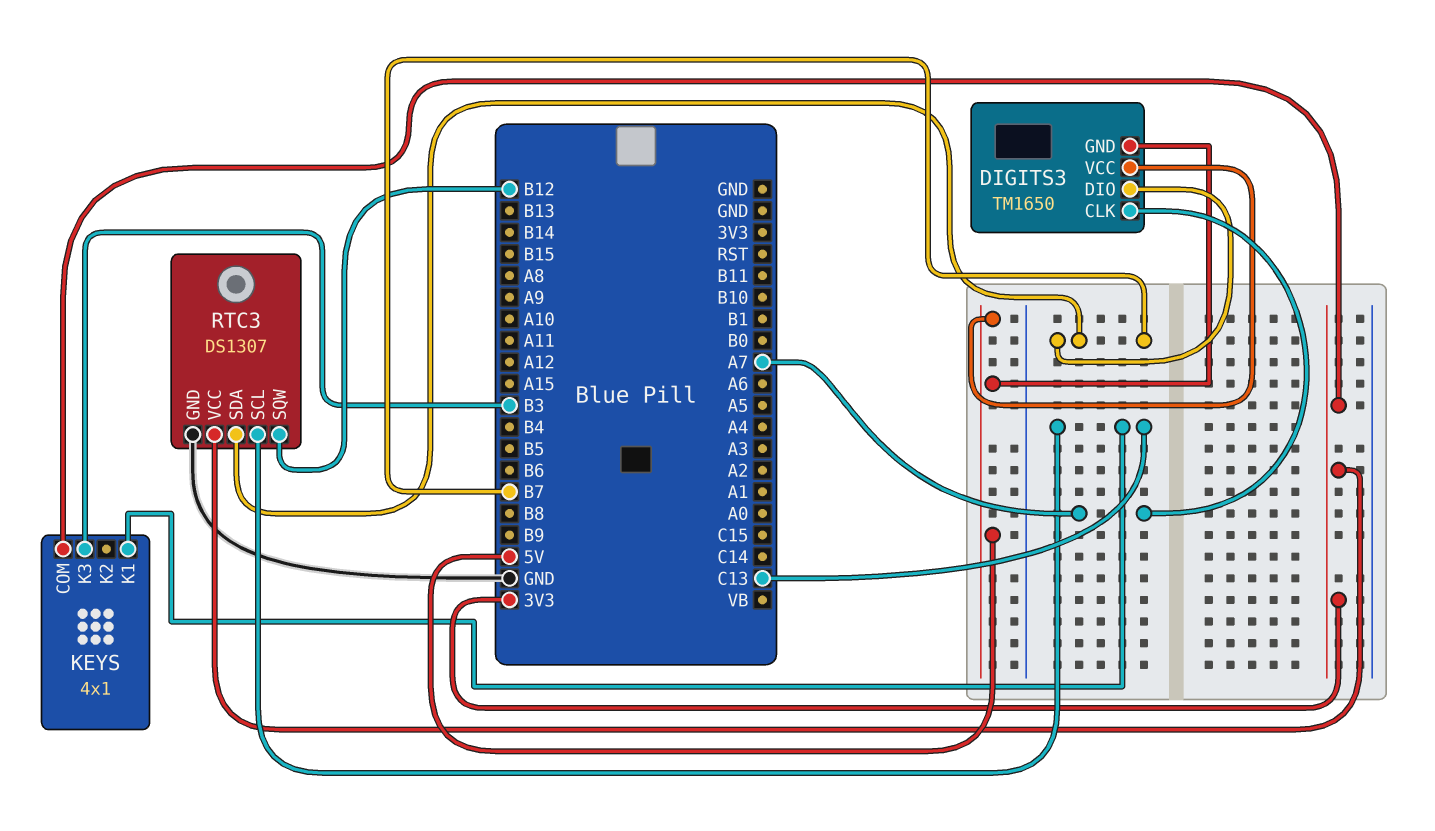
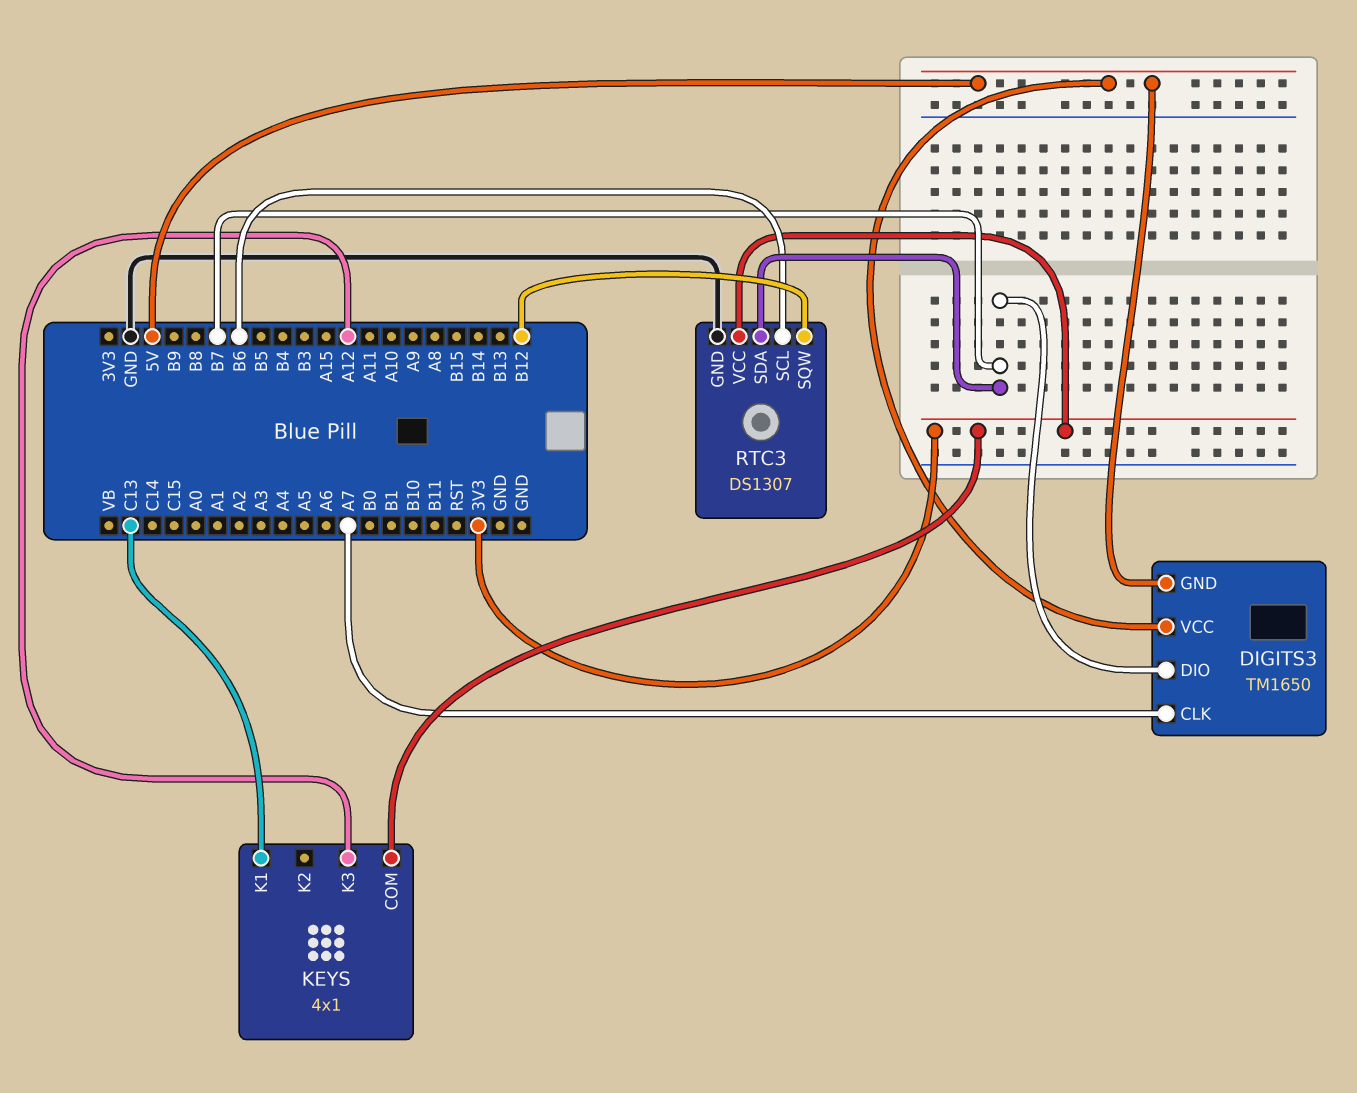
KEYS pin K3: B3 -> A12
RTC3 pin SCL: C13 -> B6

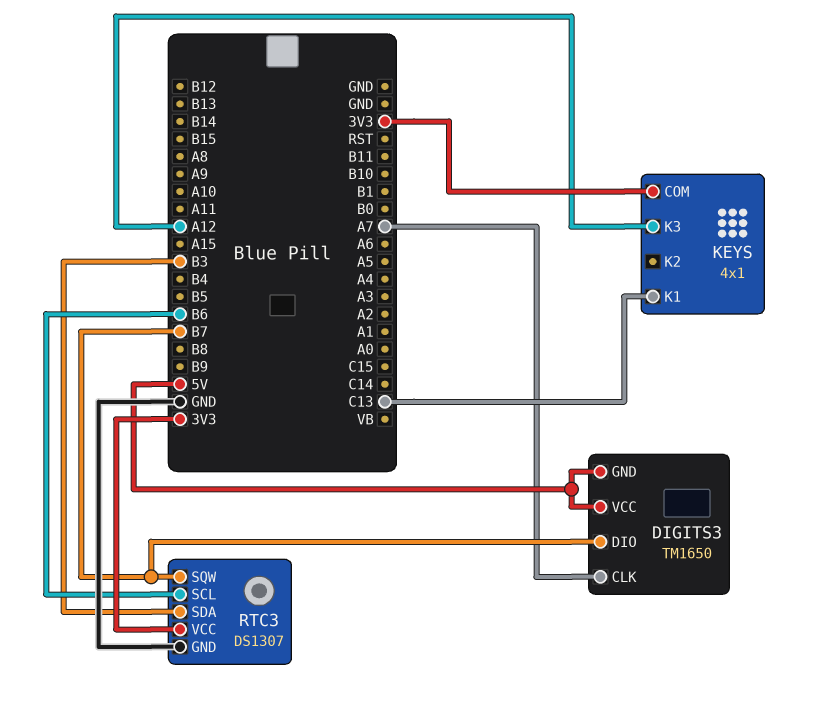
RTC3 pin SDA: B7 -> B3
RTC3 pin SQW: B12 -> B7

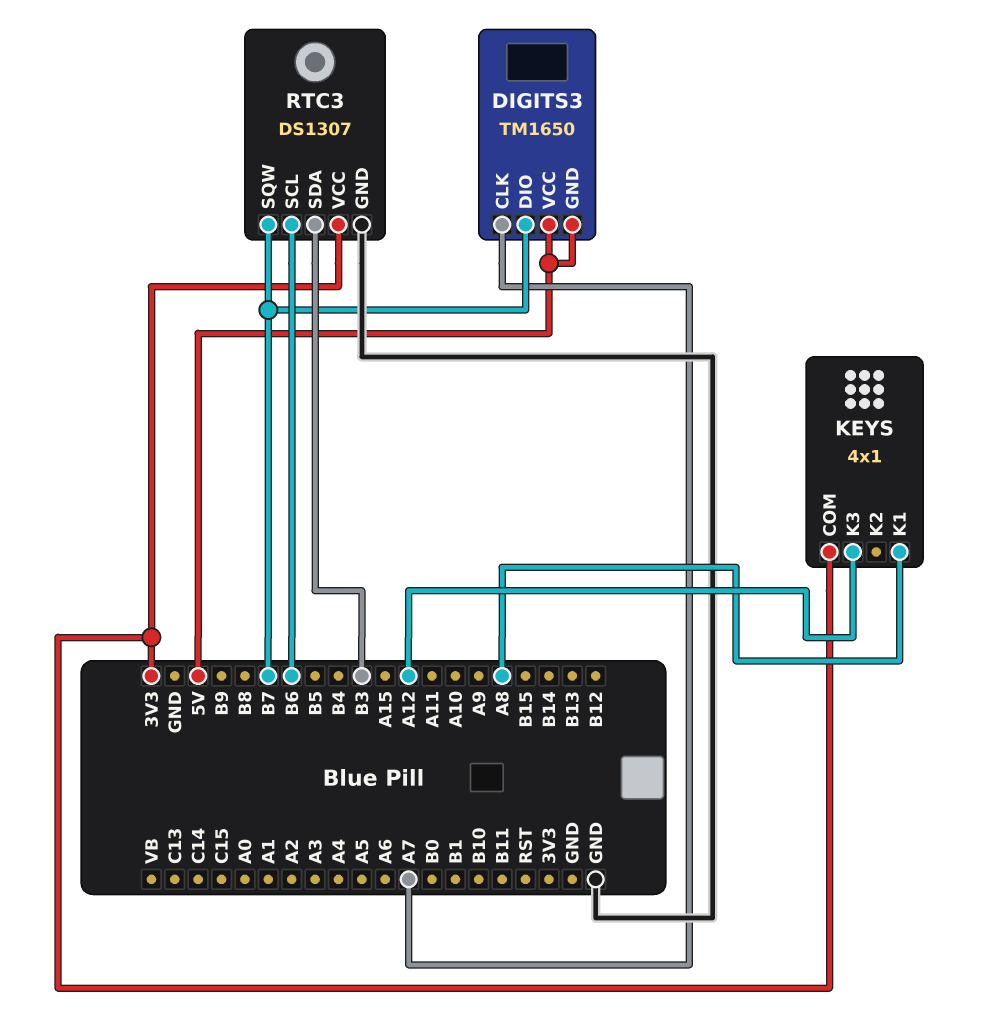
KEYS pin K1: C13 -> A8

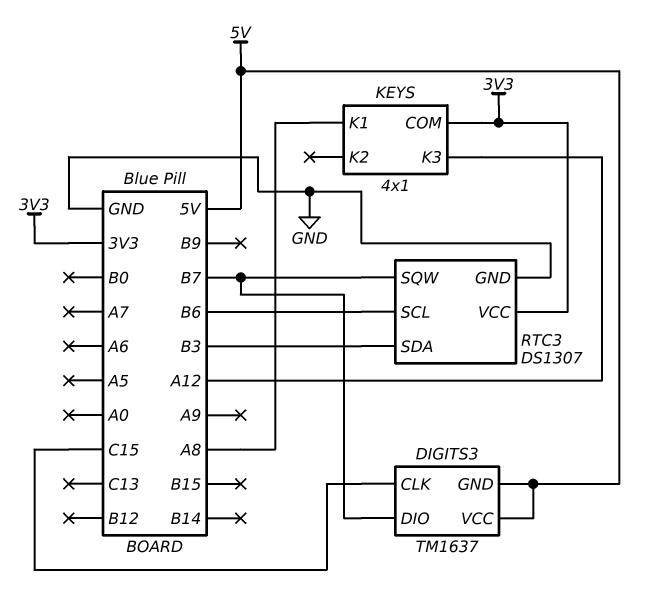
DIGITS3: TM1650 -> TM1637
DIGITS3 pin CLK: A7 -> C15

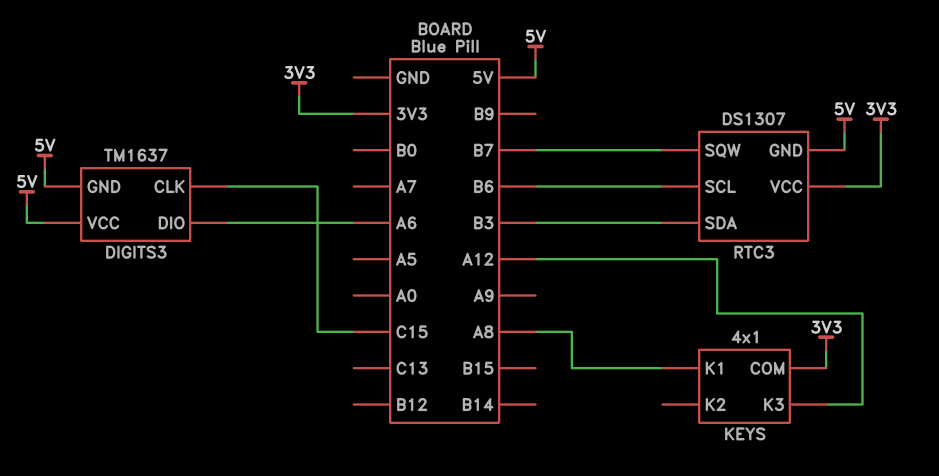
DIGITS3 pin DIO: B7 -> A6
RTC3 pin GND: GND -> 5V

